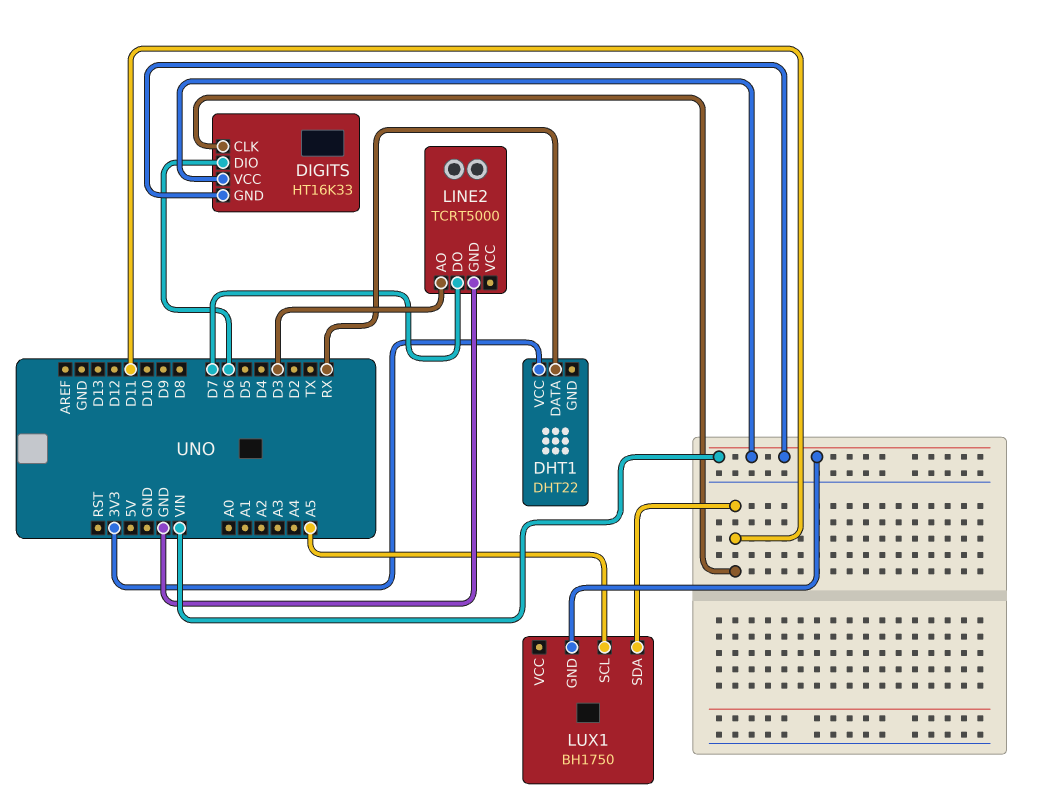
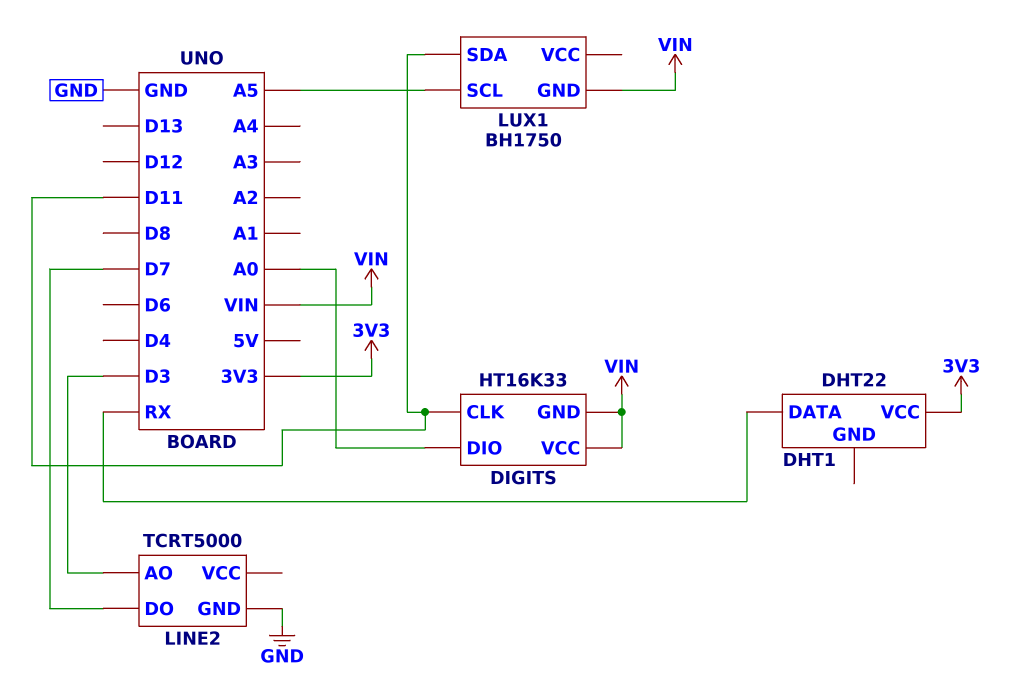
DIGITS pin DIO: D6 -> A0

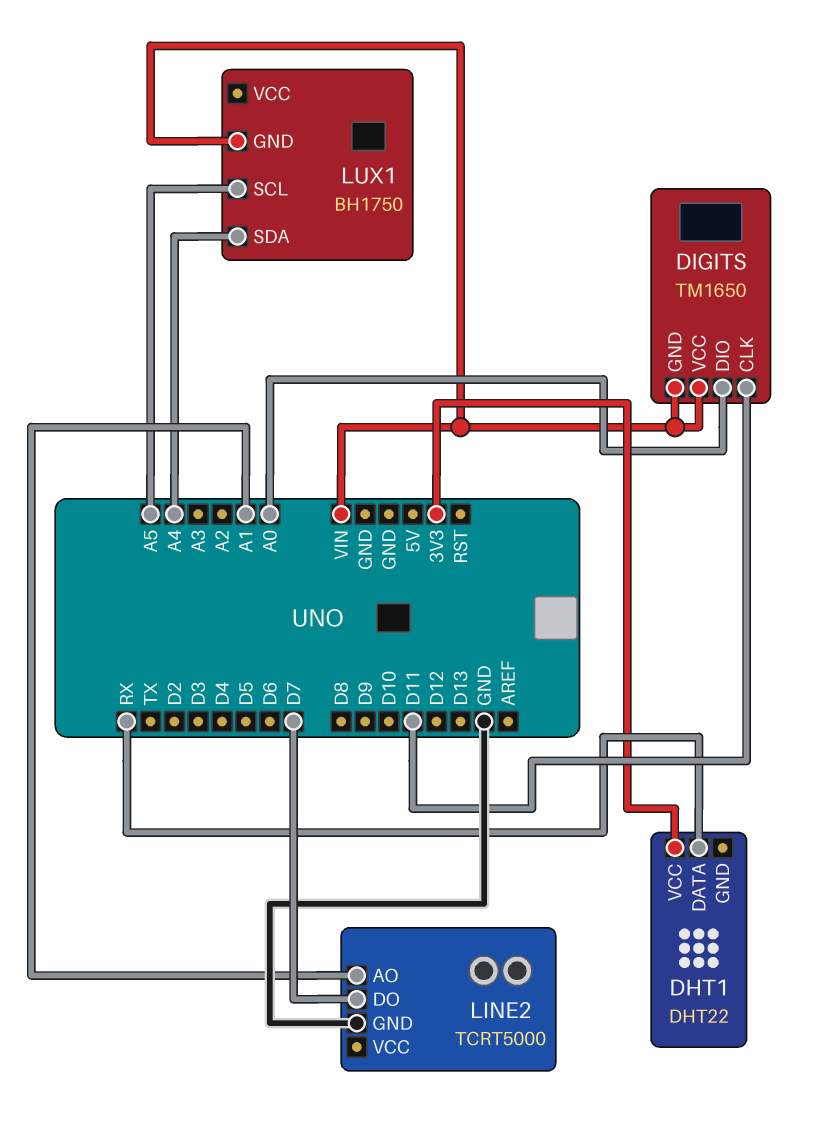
DIGITS: HT16K33 -> TM1650
LINE2 pin AO: D3 -> A1
LUX1 pin SDA: D11 -> A4

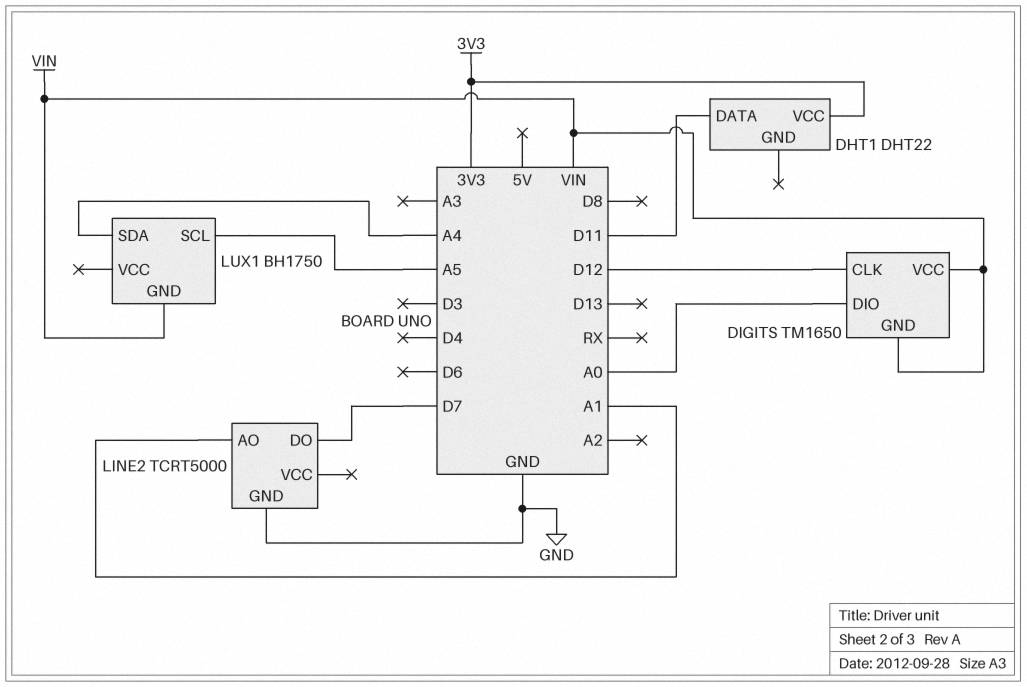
DHT1 pin DATA: RX -> D11
DIGITS pin CLK: D11 -> D12

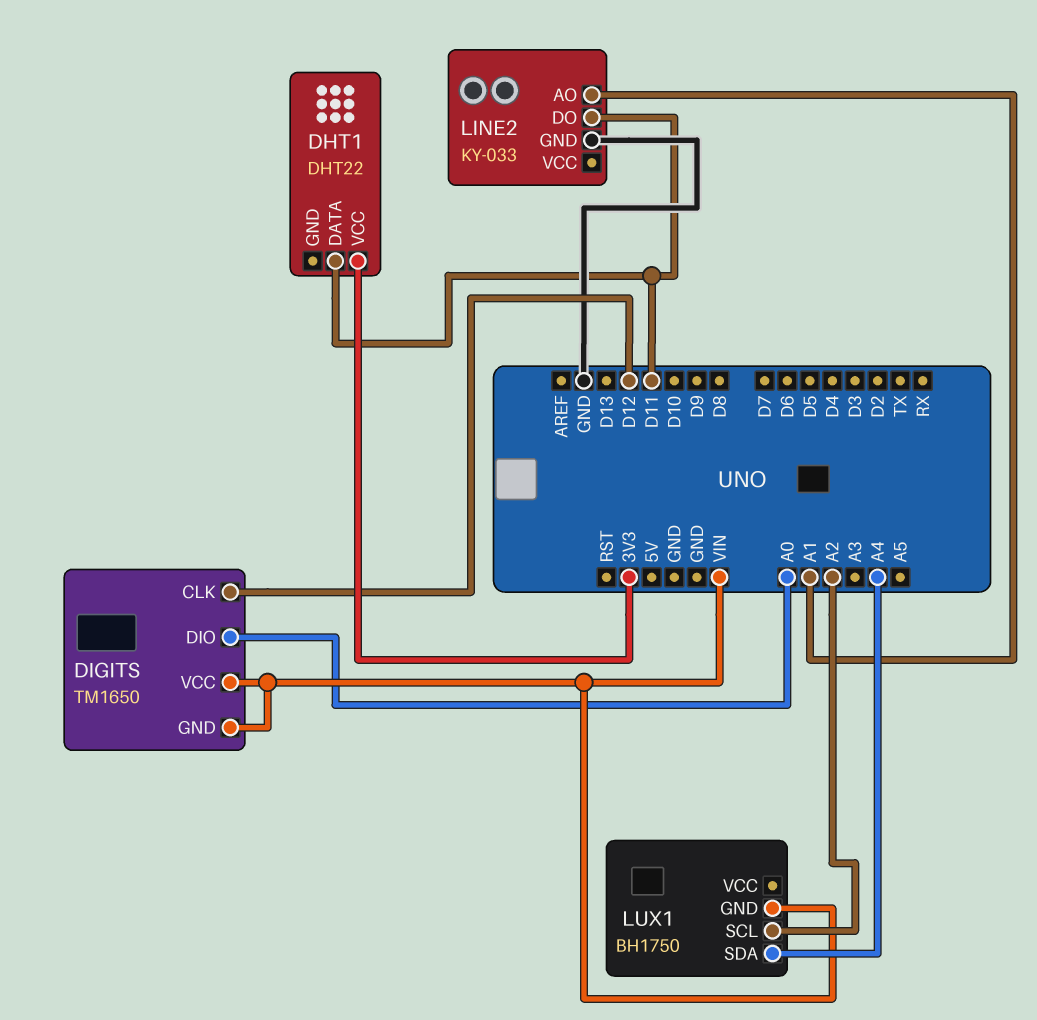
LINE2: TCRT5000 -> KY-033
LINE2 pin DO: D7 -> D11
LUX1 pin SCL: A5 -> A2

